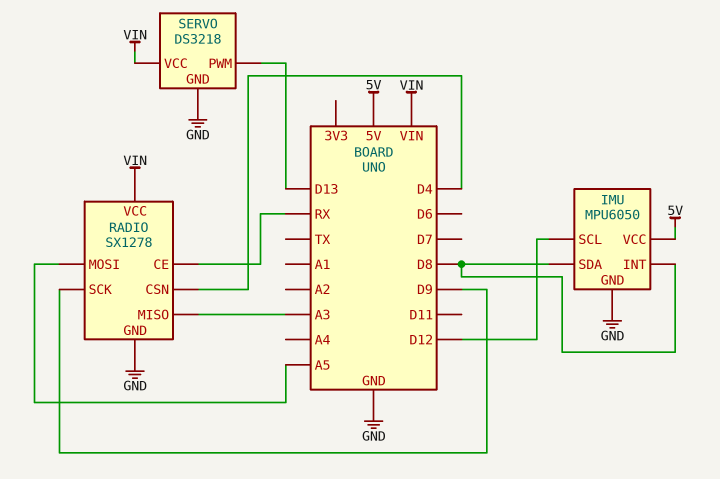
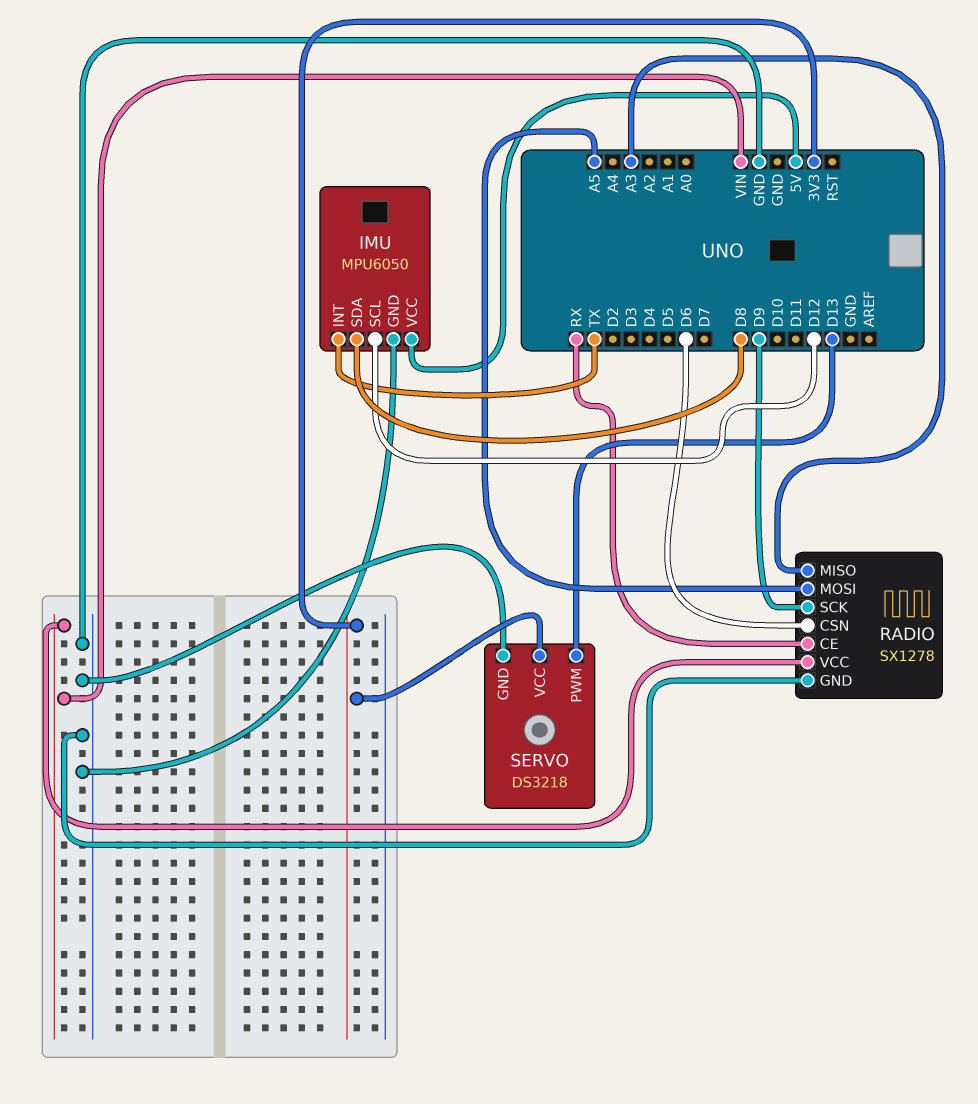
IMU pin INT: D8 -> TX
RADIO pin CSN: D4 -> D6
SERVO pin VCC: VIN -> 3V3

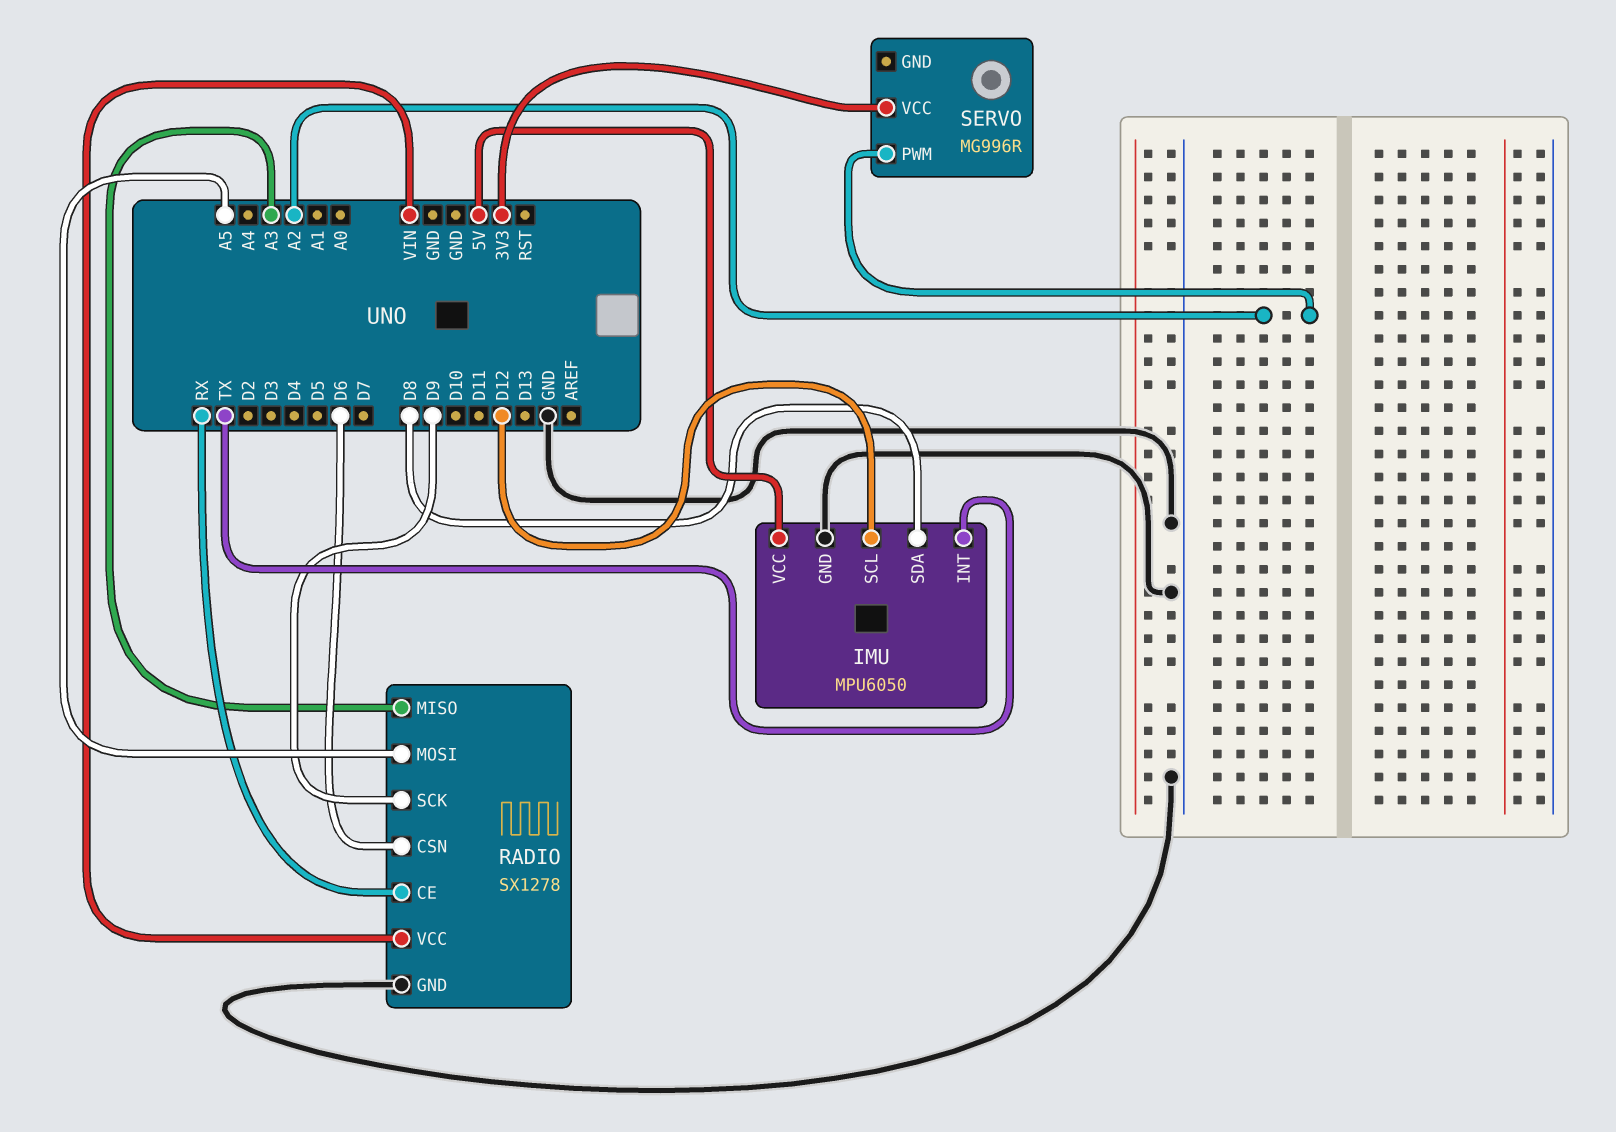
SERVO: DS3218 -> MG996R
SERVO pin GND: GND -> none
SERVO pin PWM: D13 -> A2

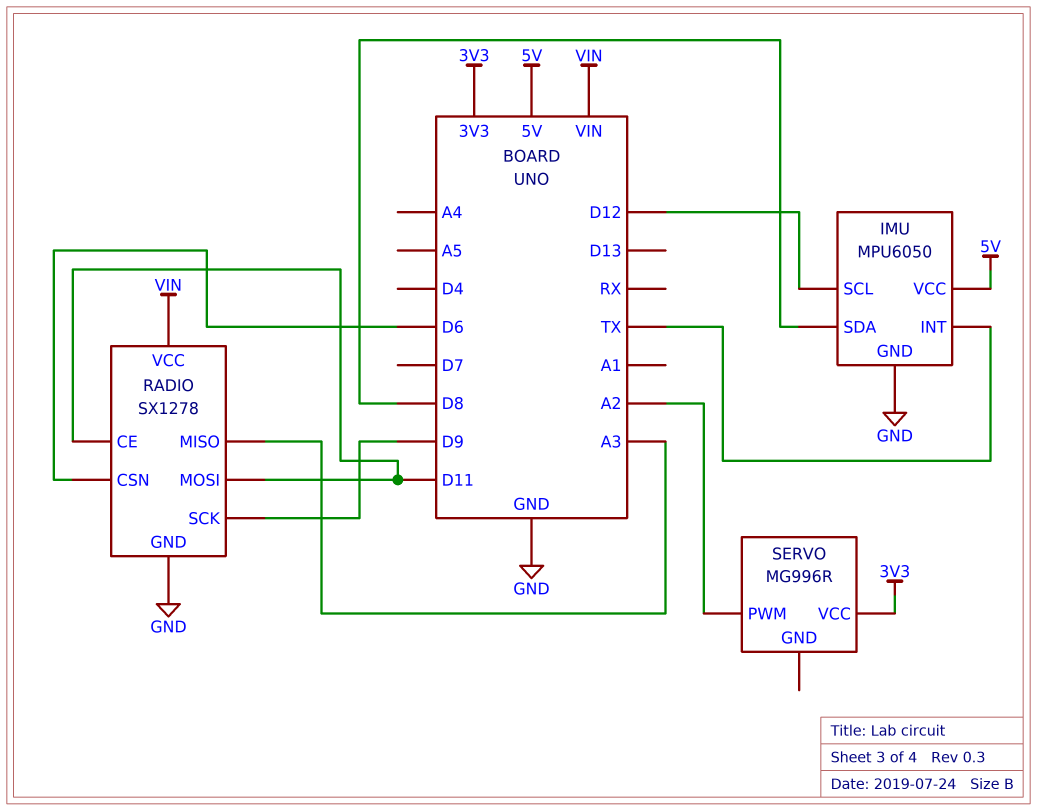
RADIO pin CE: RX -> D11
RADIO pin MOSI: A5 -> D11

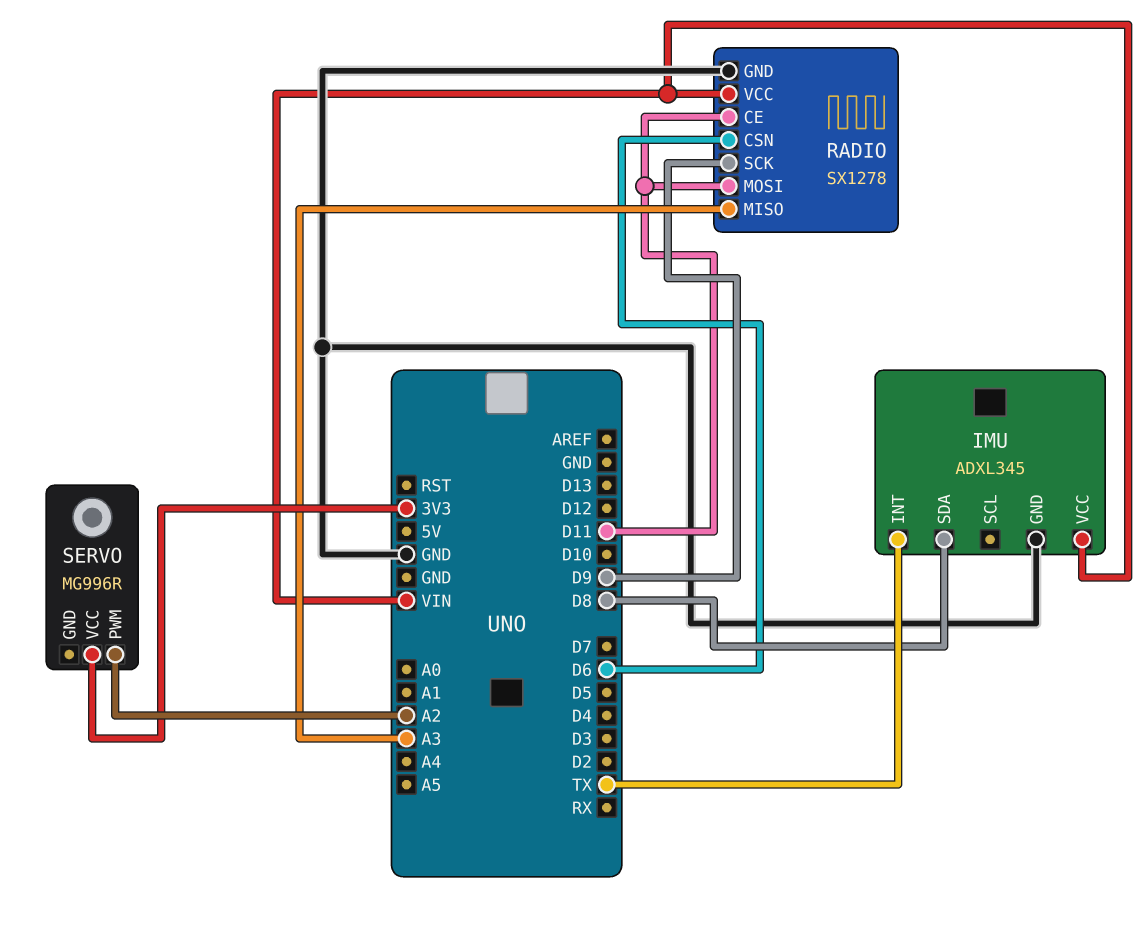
IMU: MPU6050 -> ADXL345
IMU pin SCL: D12 -> none
IMU pin VCC: 5V -> VIN

